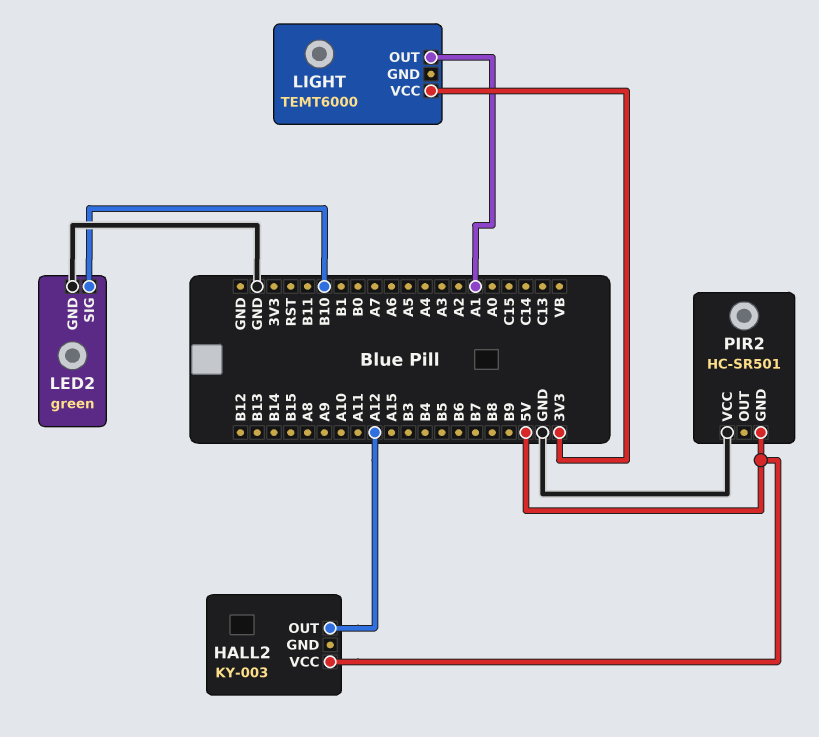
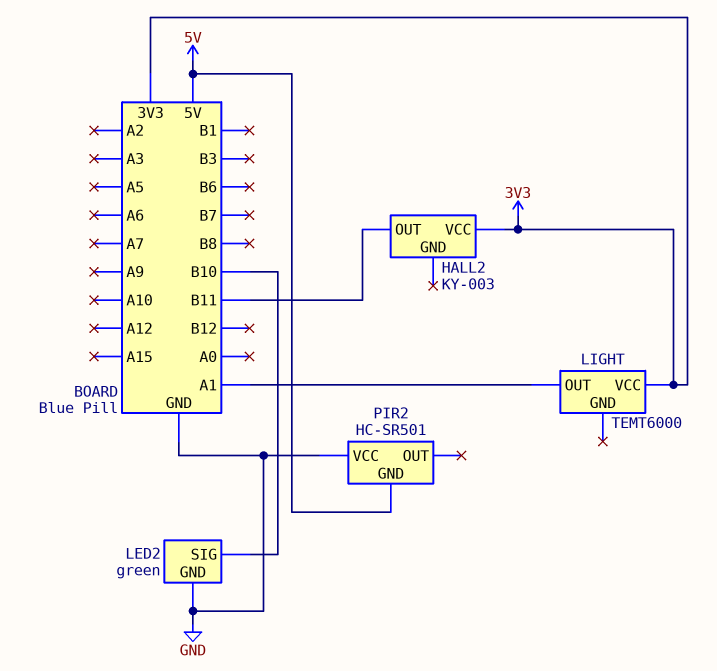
HALL2 pin OUT: A12 -> B11
HALL2 pin VCC: 5V -> 3V3

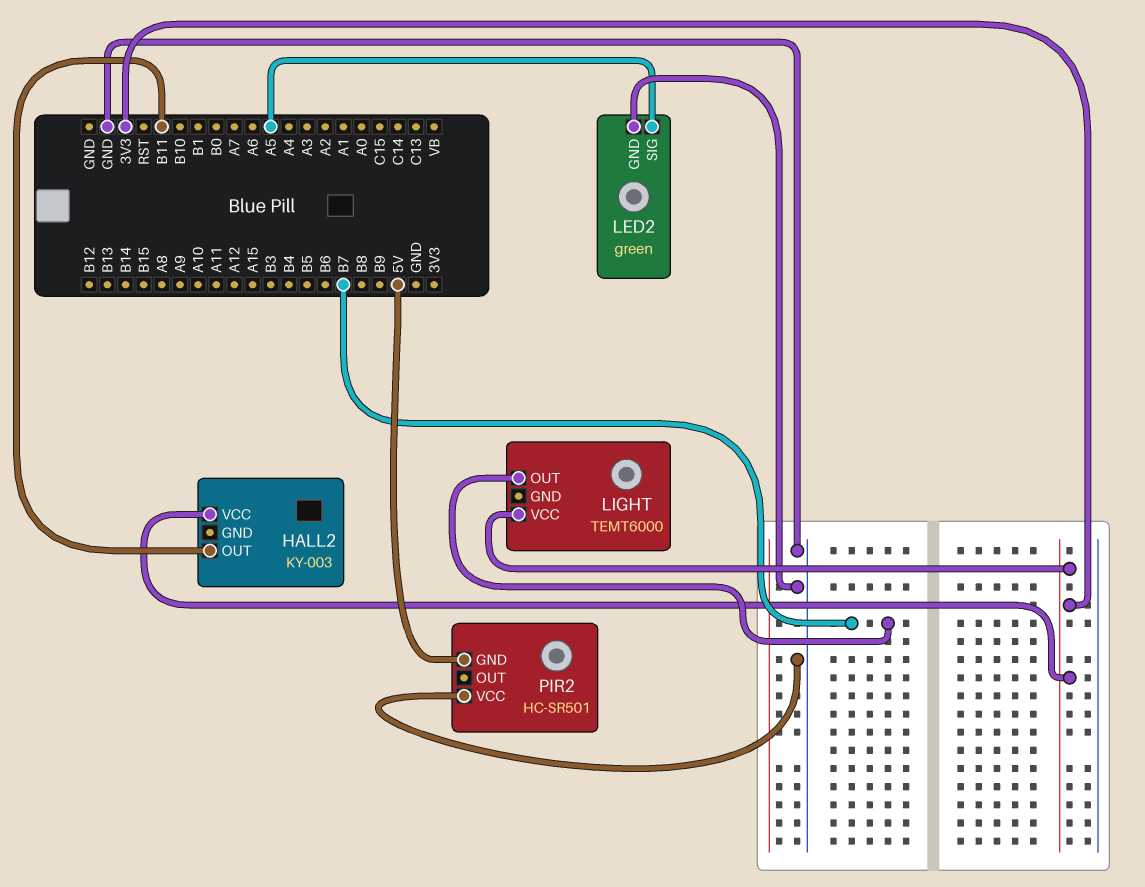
LED2 pin SIG: B10 -> A5
LIGHT pin OUT: A1 -> B7

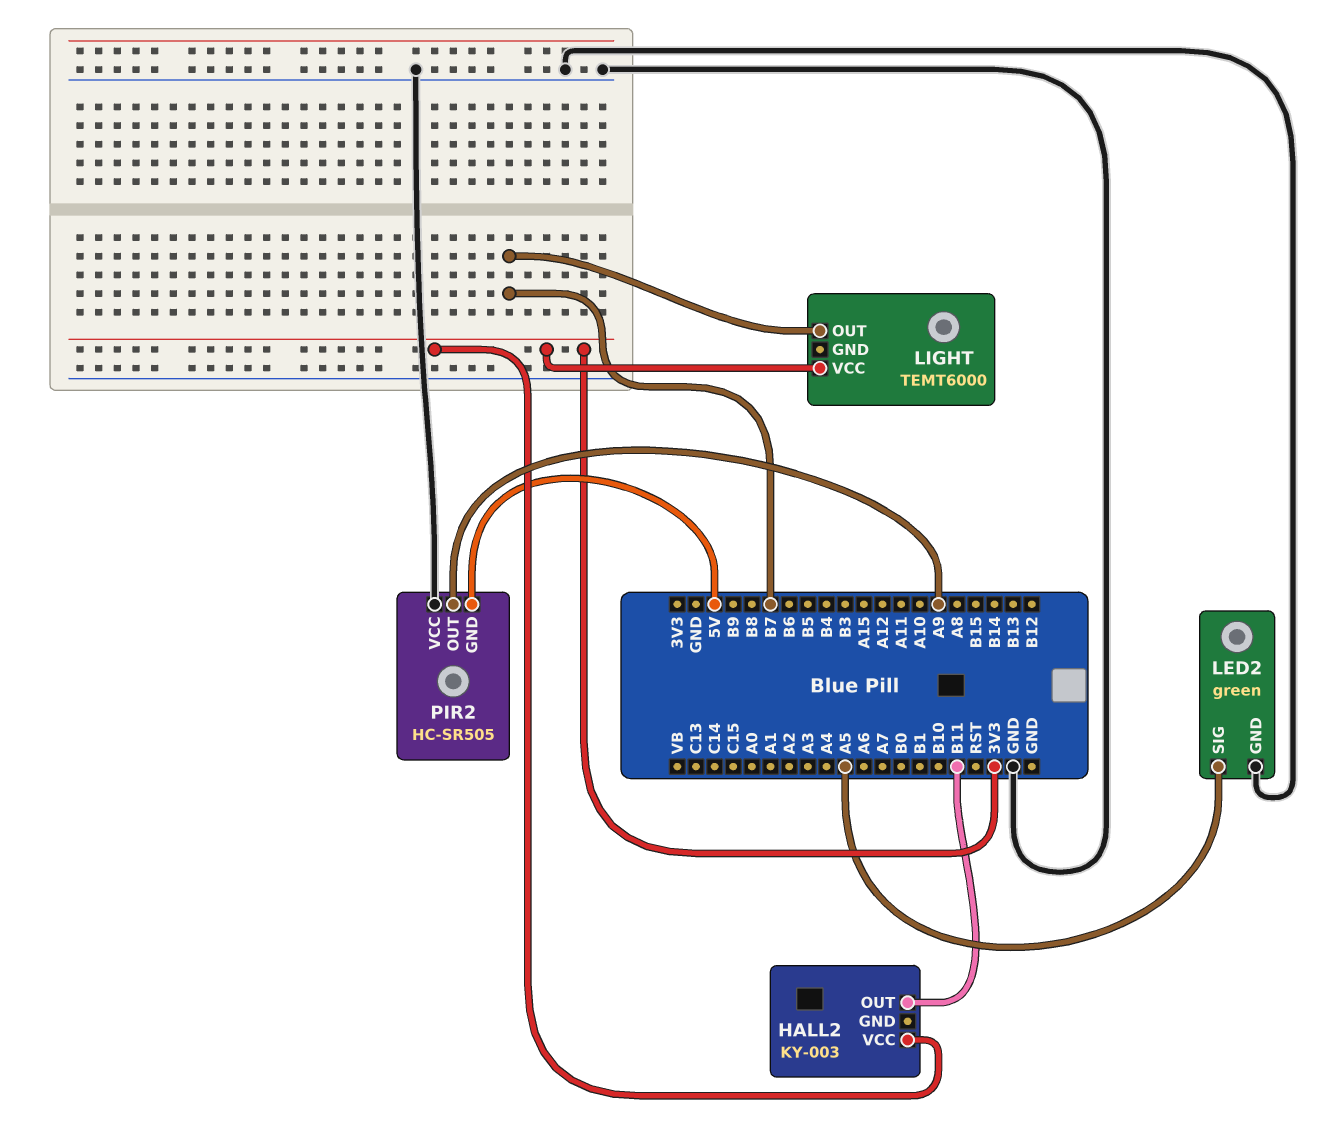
PIR2: HC-SR501 -> HC-SR505
PIR2 pin OUT: none -> A9

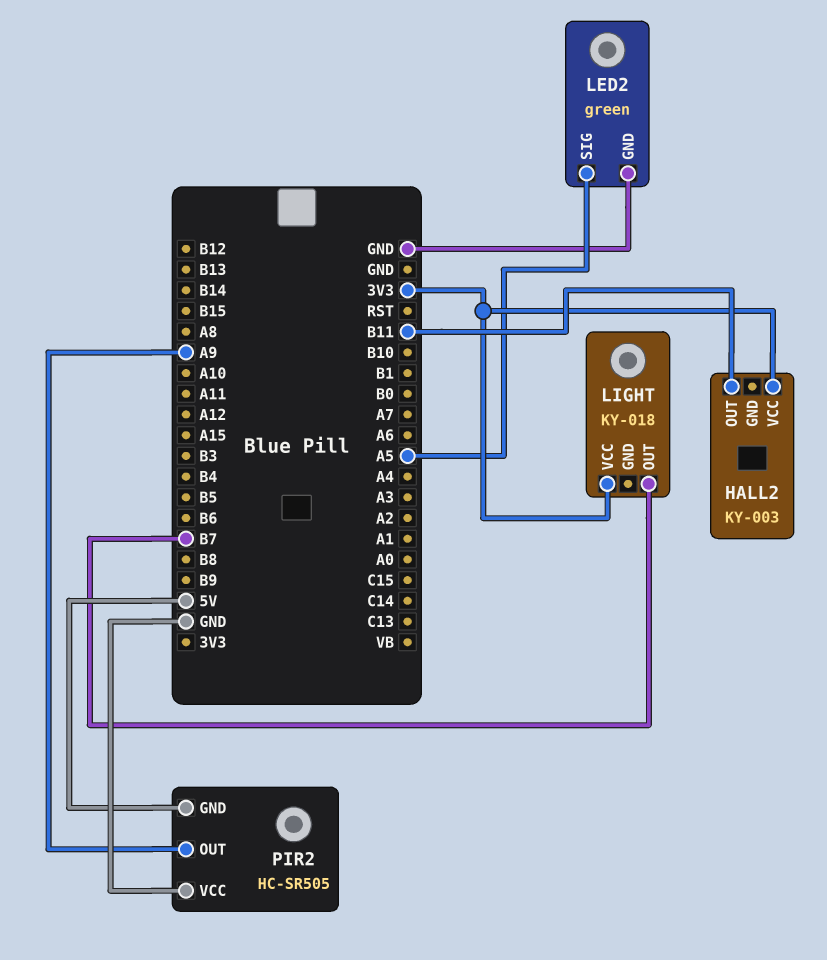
LIGHT: TEMT6000 -> KY-018

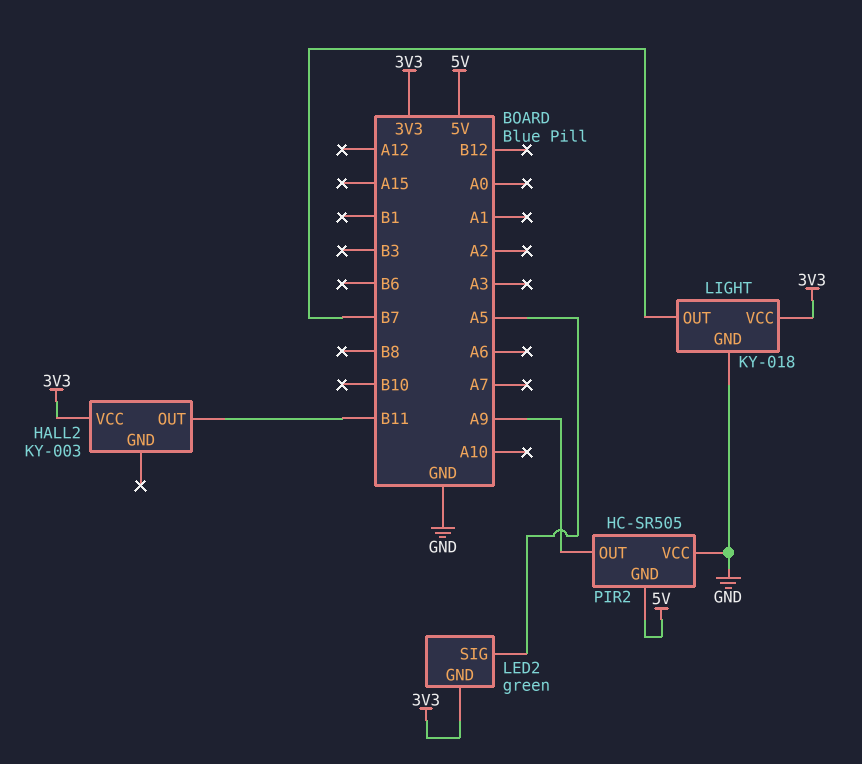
LED2 pin GND: GND -> 3V3
LIGHT pin GND: none -> GND

